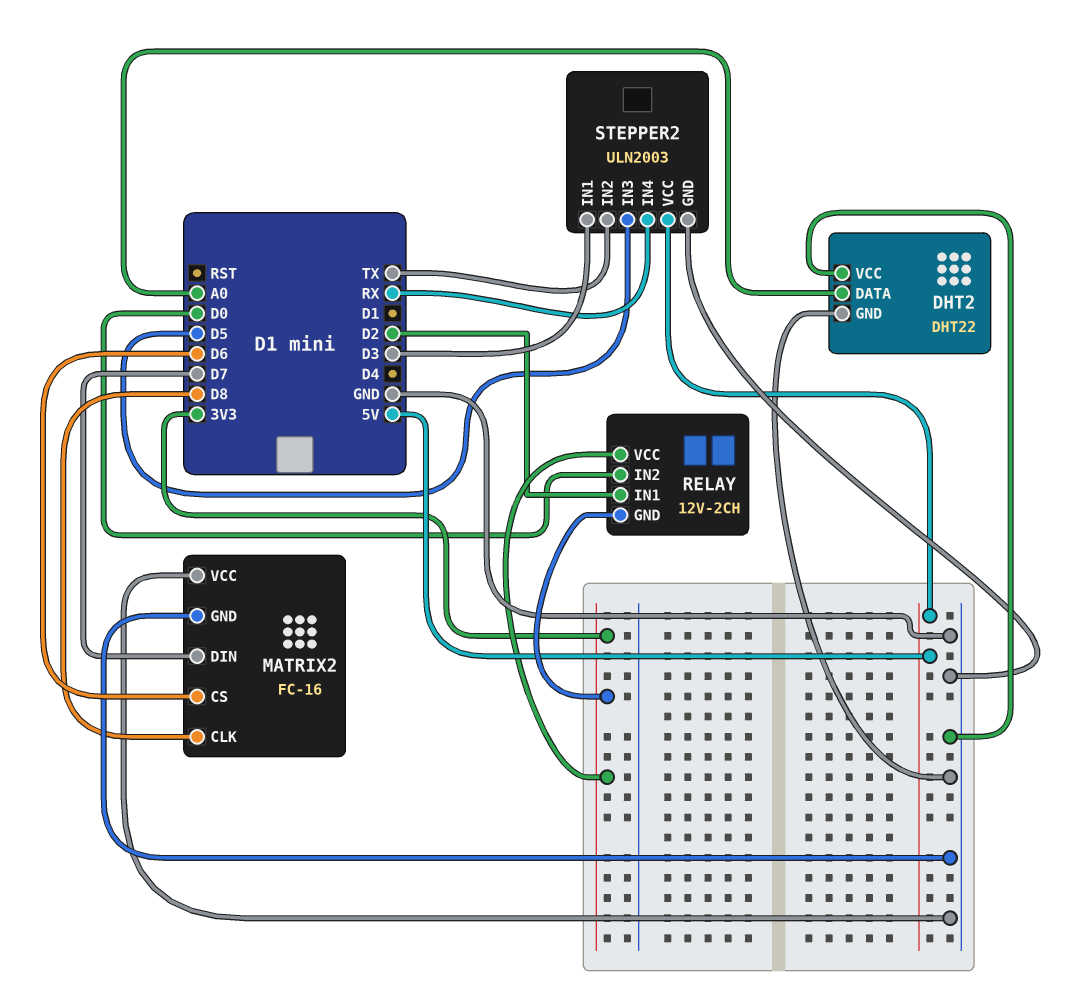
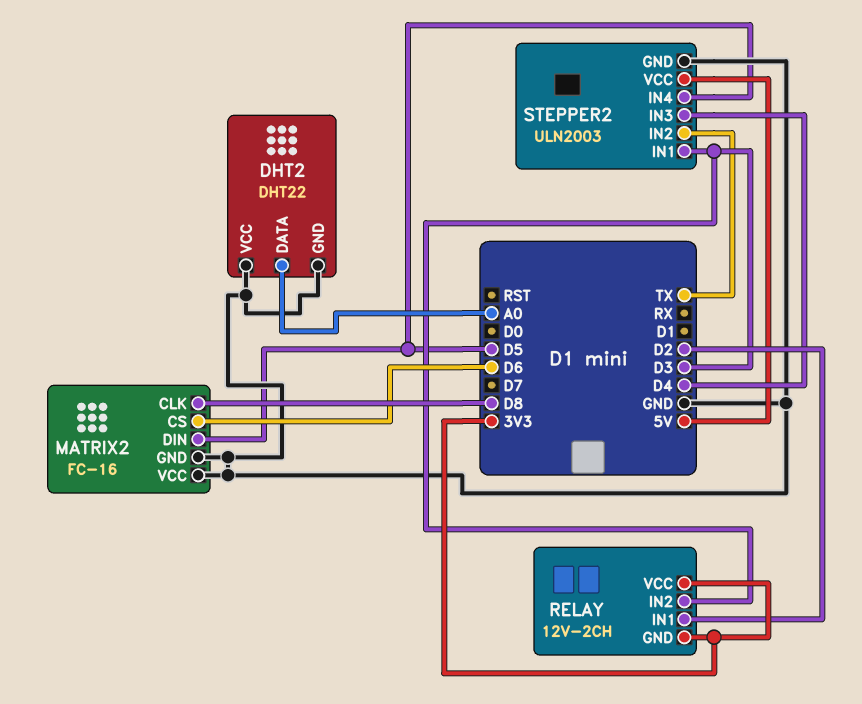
MATRIX2 pin DIN: D7 -> D5
RELAY pin IN2: D0 -> D3
STEPPER2 pin IN3: D5 -> D4
STEPPER2 pin IN4: RX -> D5

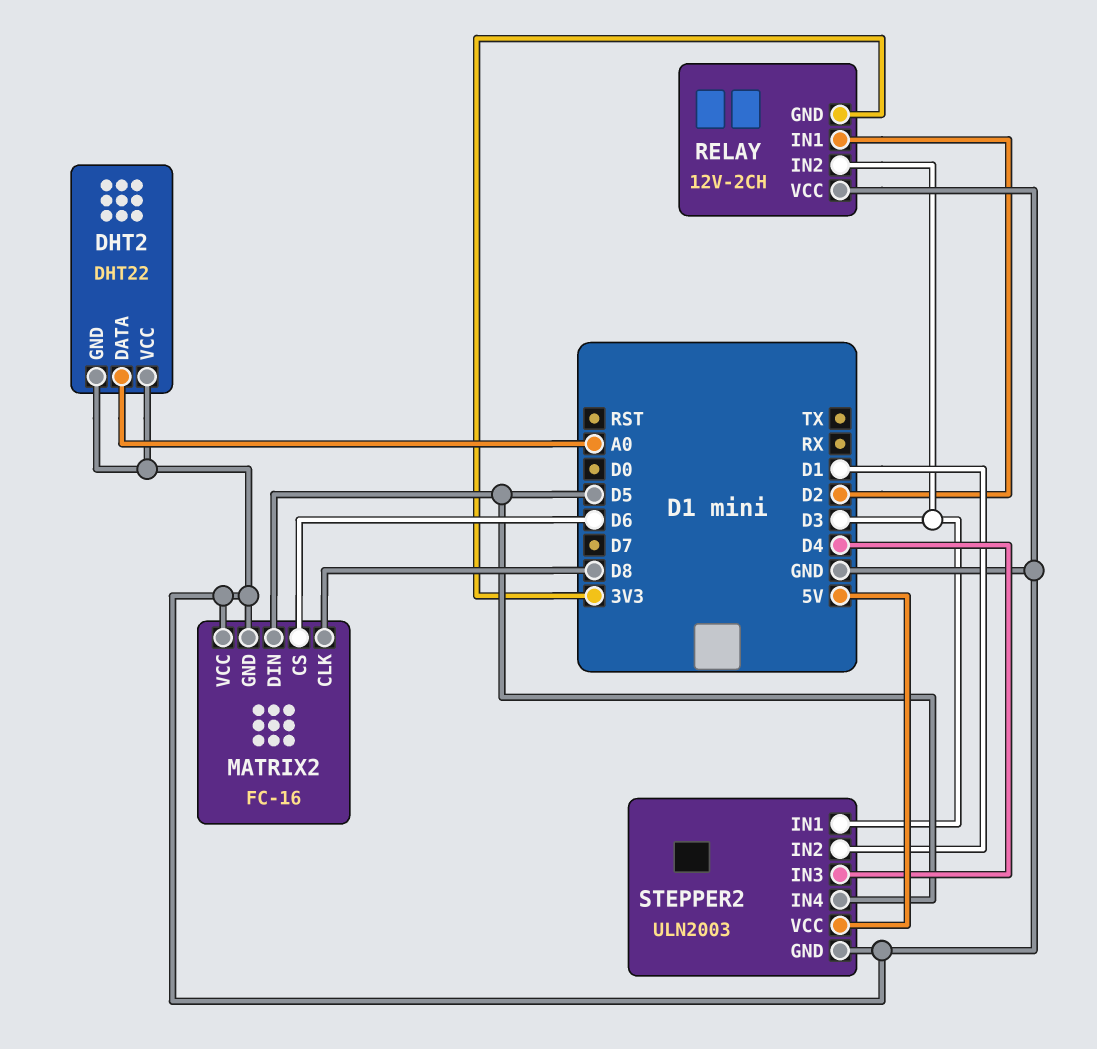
RELAY pin VCC: 3V3 -> GND
STEPPER2 pin IN2: TX -> D1

